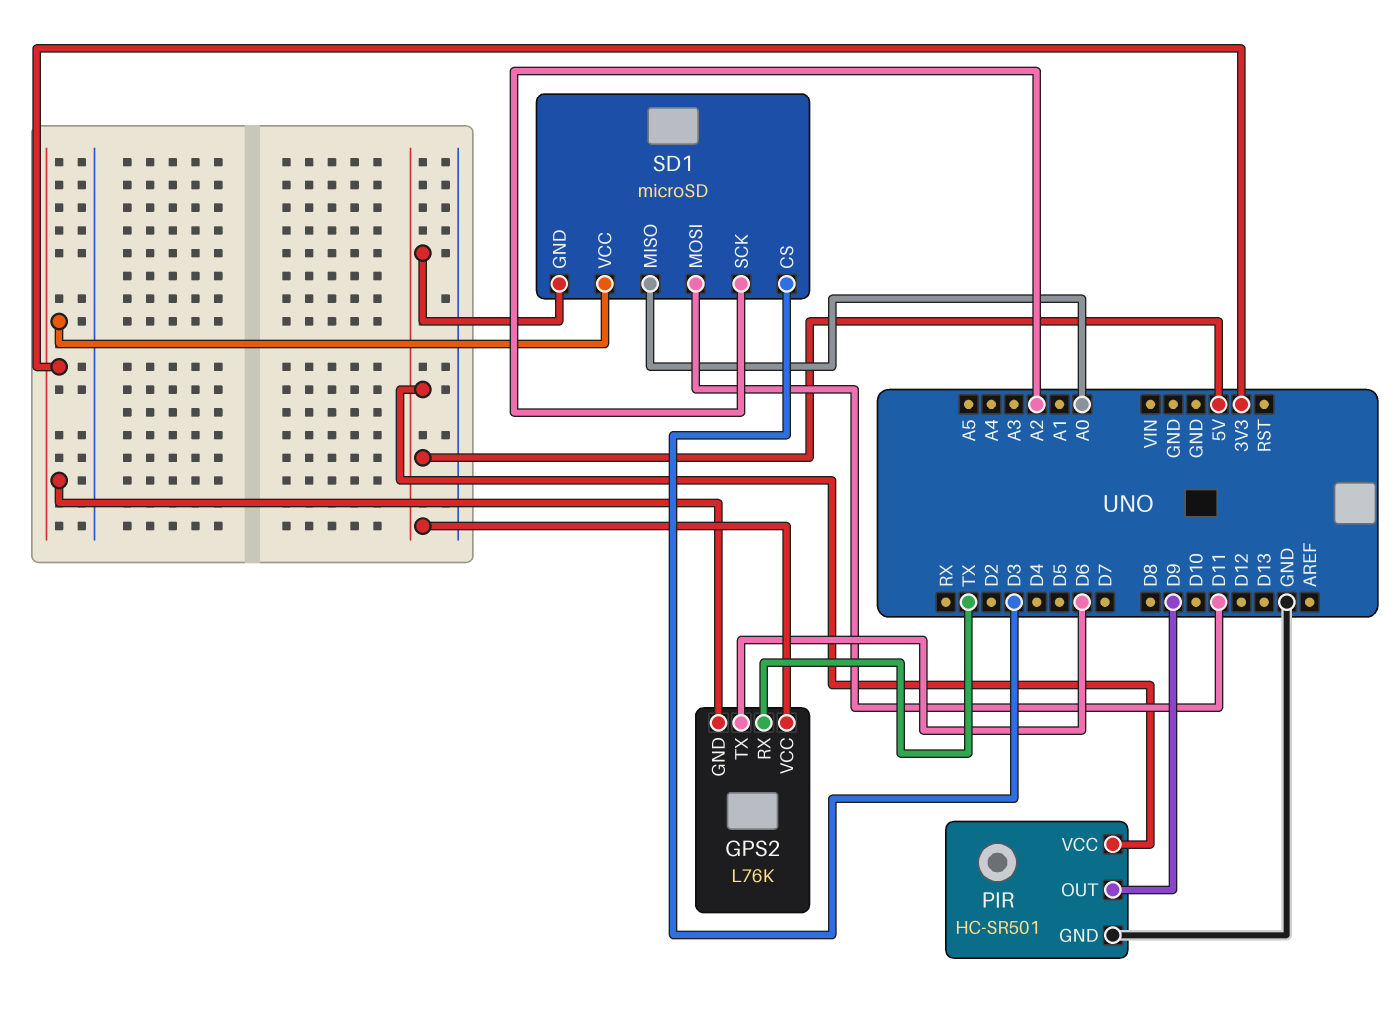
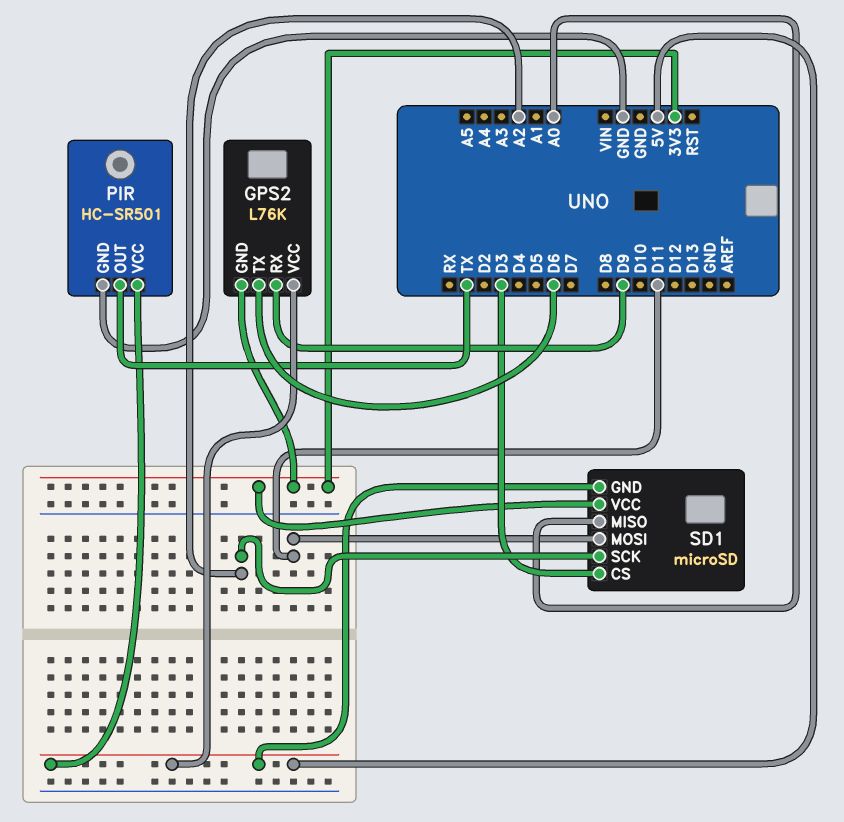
GPS2 pin RX: TX -> D9
PIR pin OUT: D9 -> TX

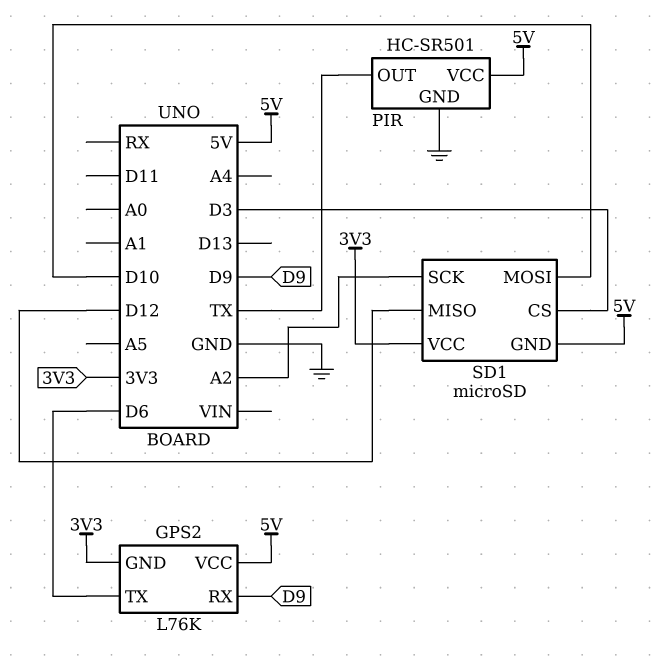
SD1 pin MISO: A0 -> D12
SD1 pin MOSI: D11 -> D10

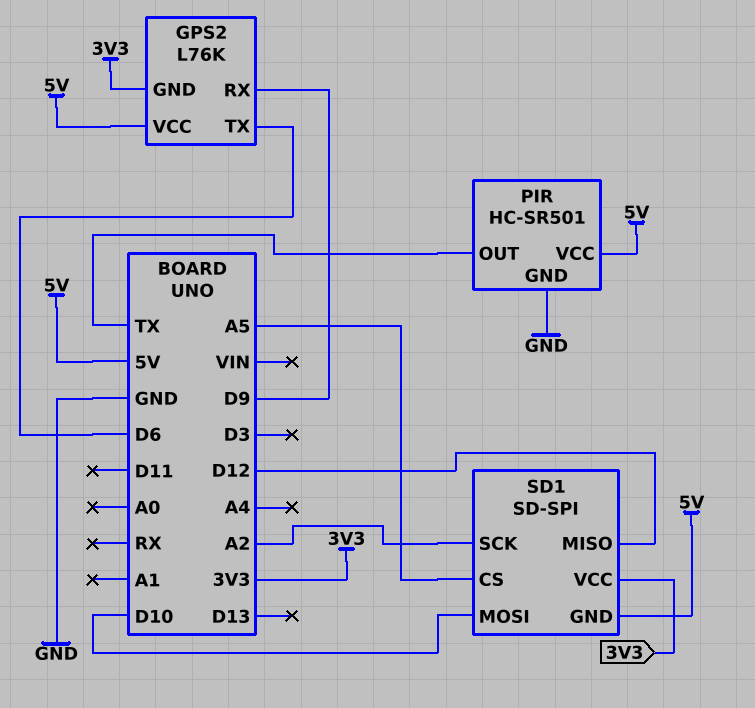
SD1: microSD -> SD-SPI
SD1 pin CS: D3 -> A5

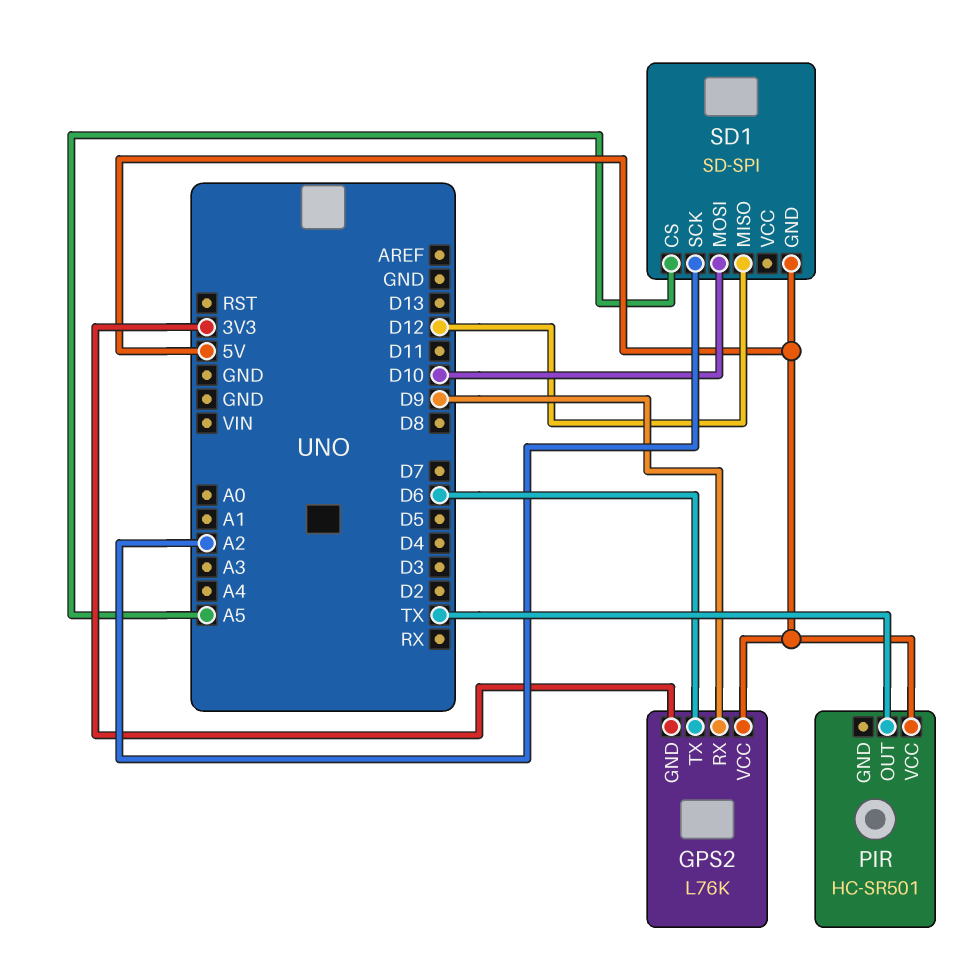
PIR pin GND: GND -> none
SD1 pin VCC: 3V3 -> none

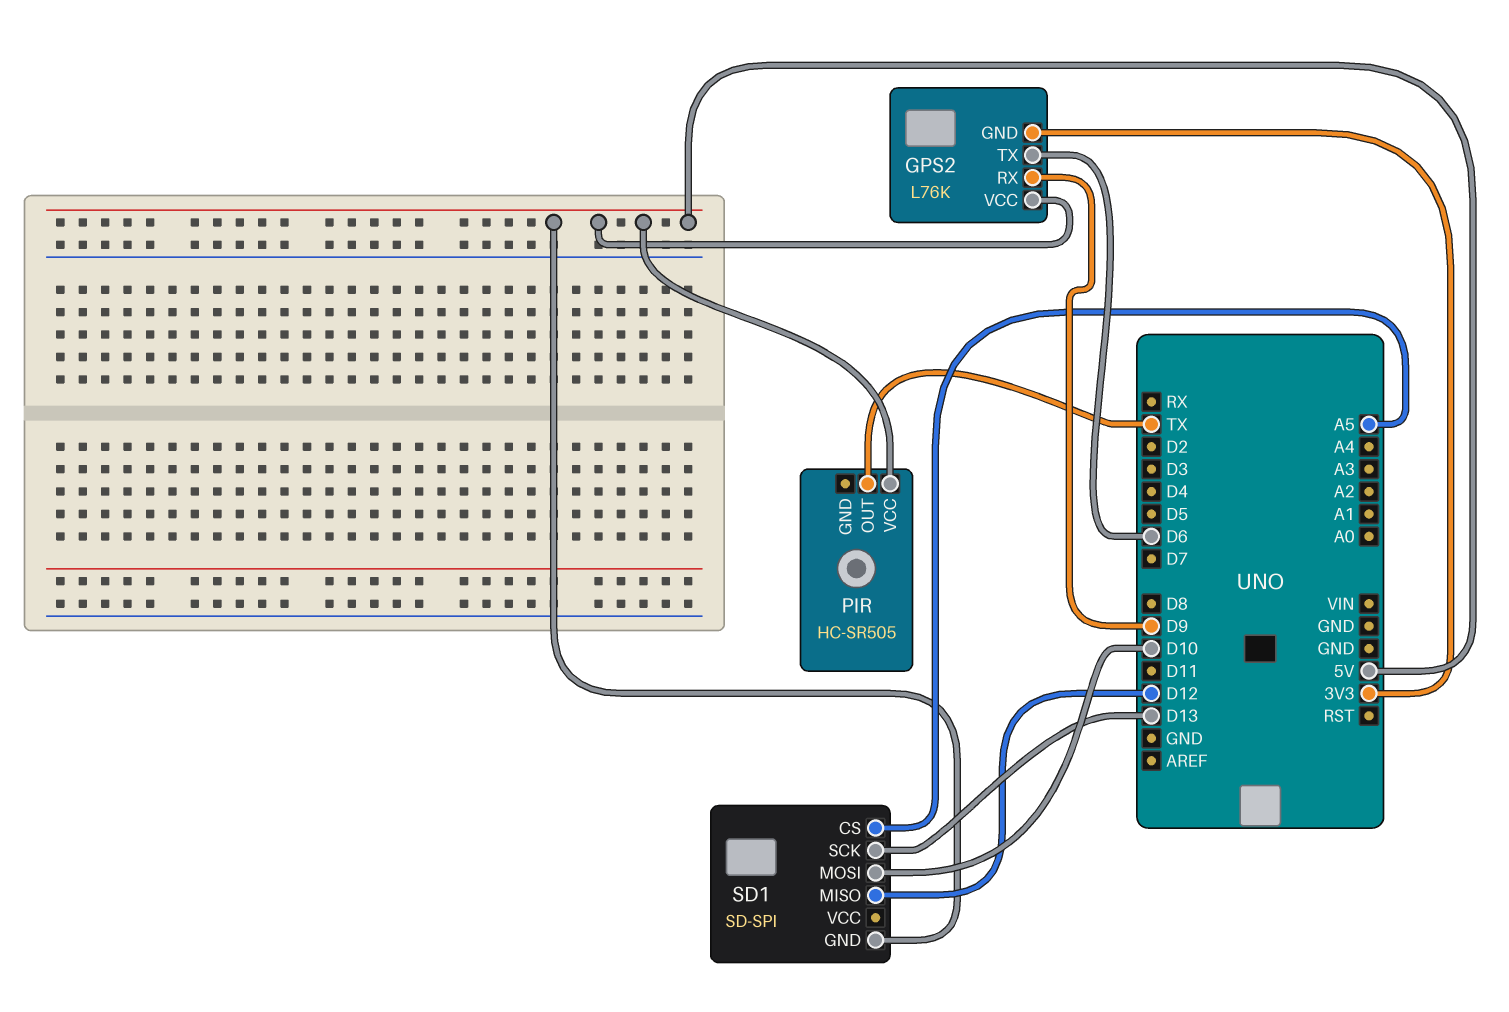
PIR: HC-SR501 -> HC-SR505
SD1 pin SCK: A2 -> D13

